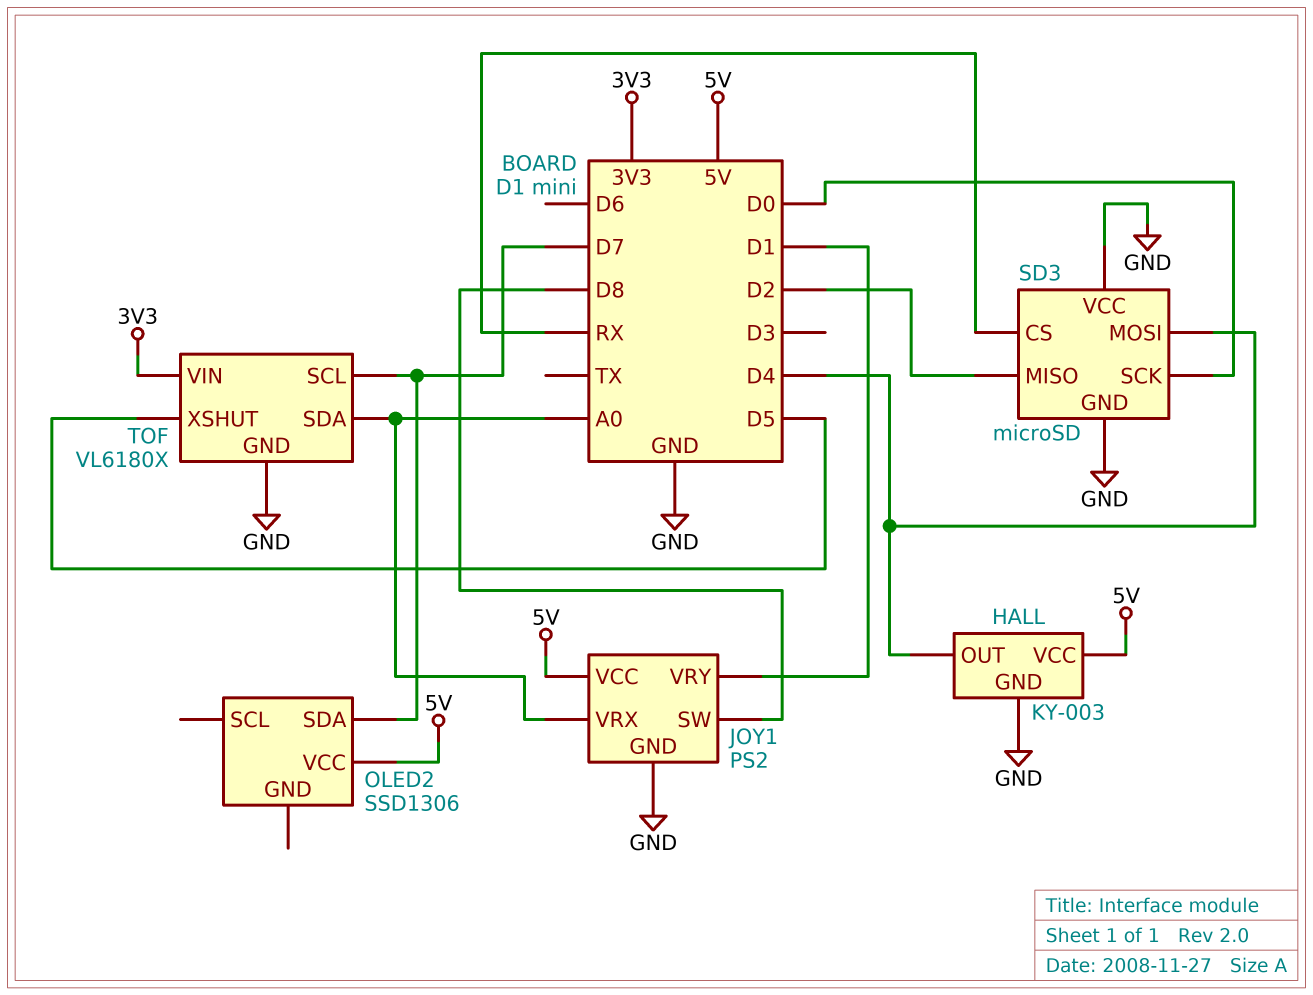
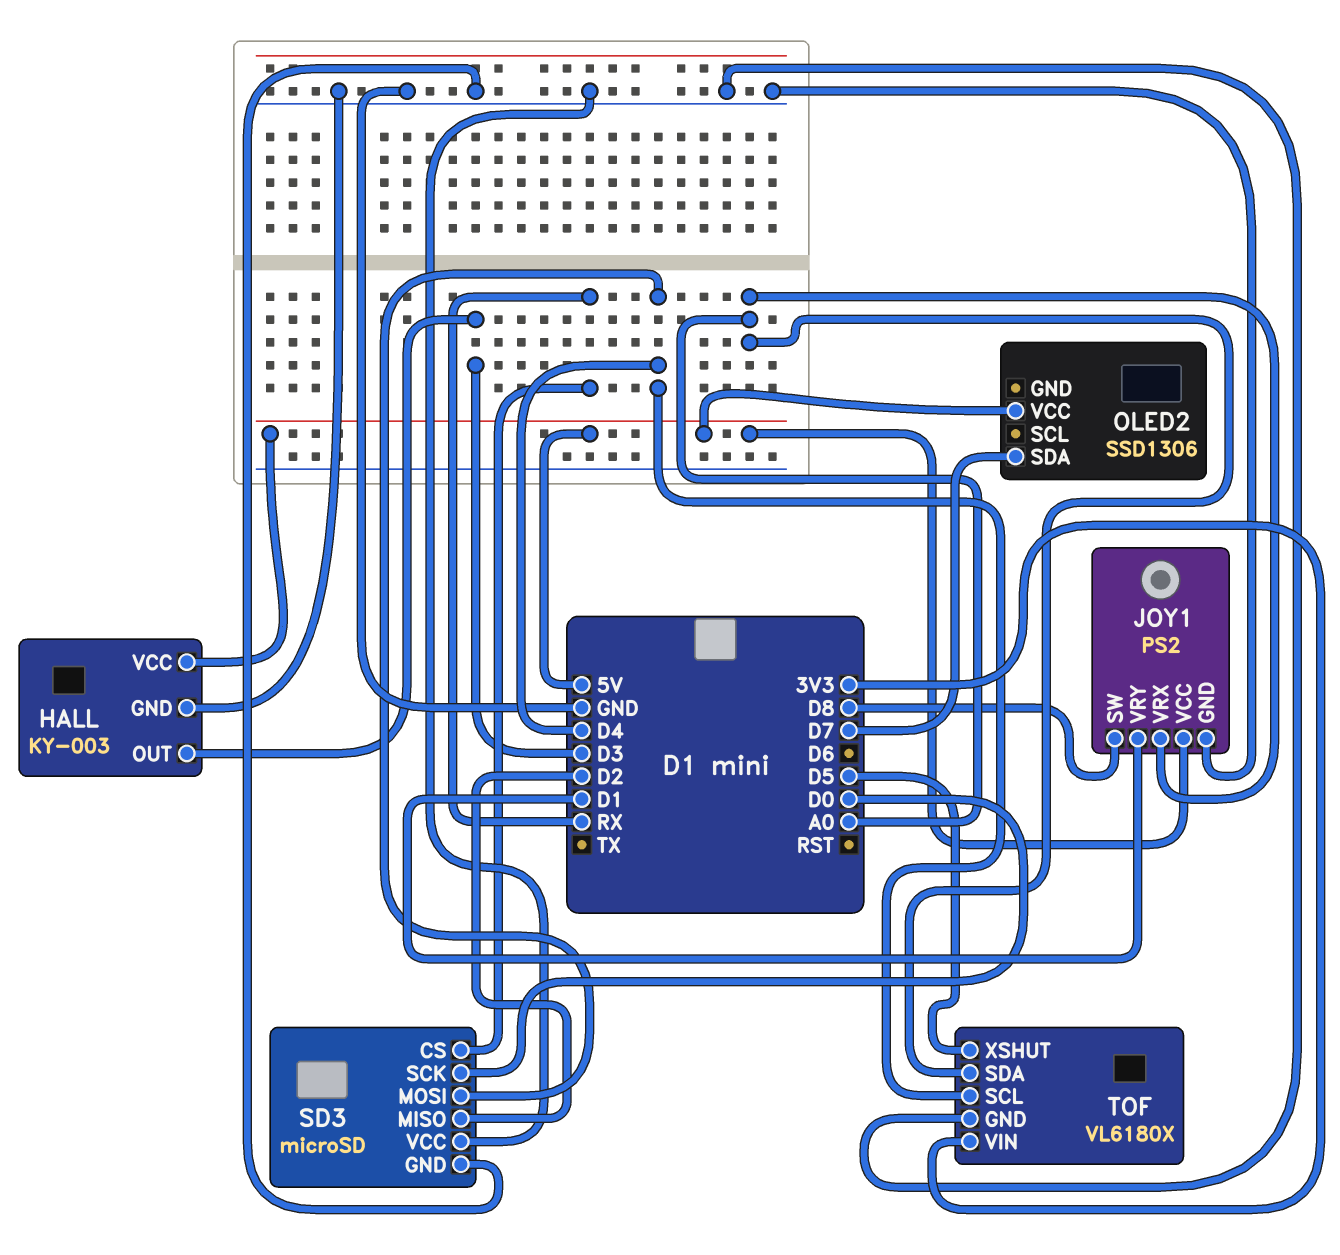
HALL pin OUT: D4 -> D3
TOF pin SCL: D7 -> D4

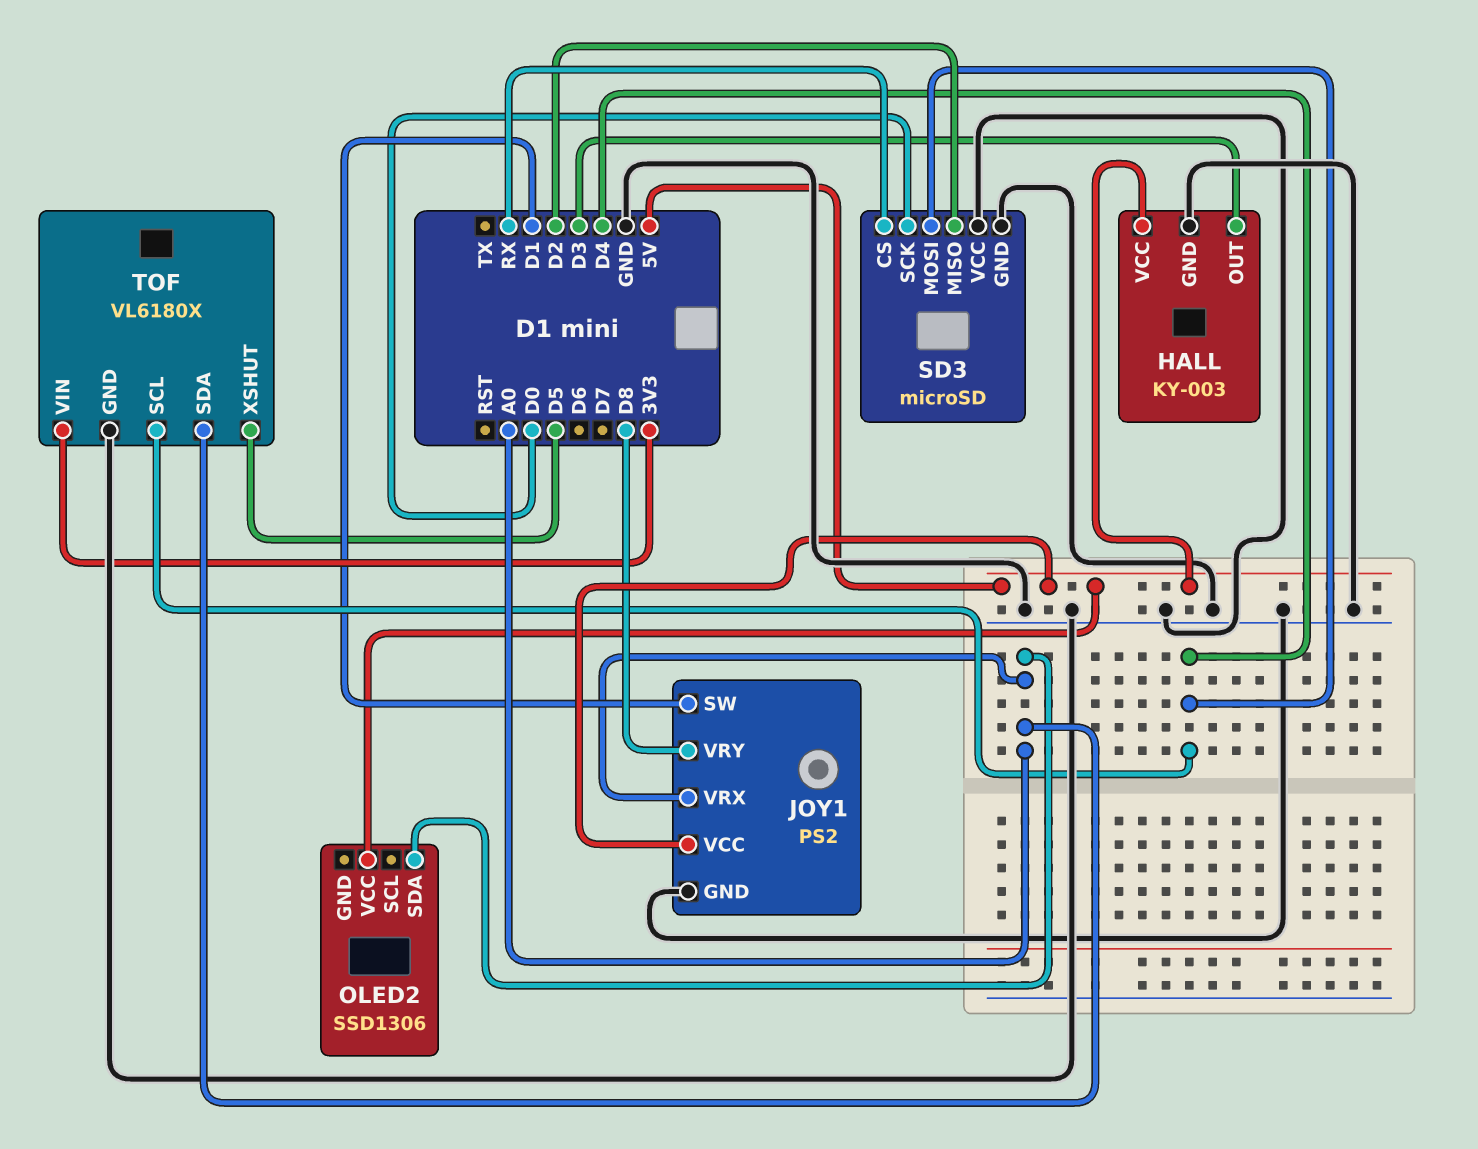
JOY1 pin SW: D8 -> D1
JOY1 pin VRY: D1 -> D8
OLED2 pin SDA: D7 -> A0

